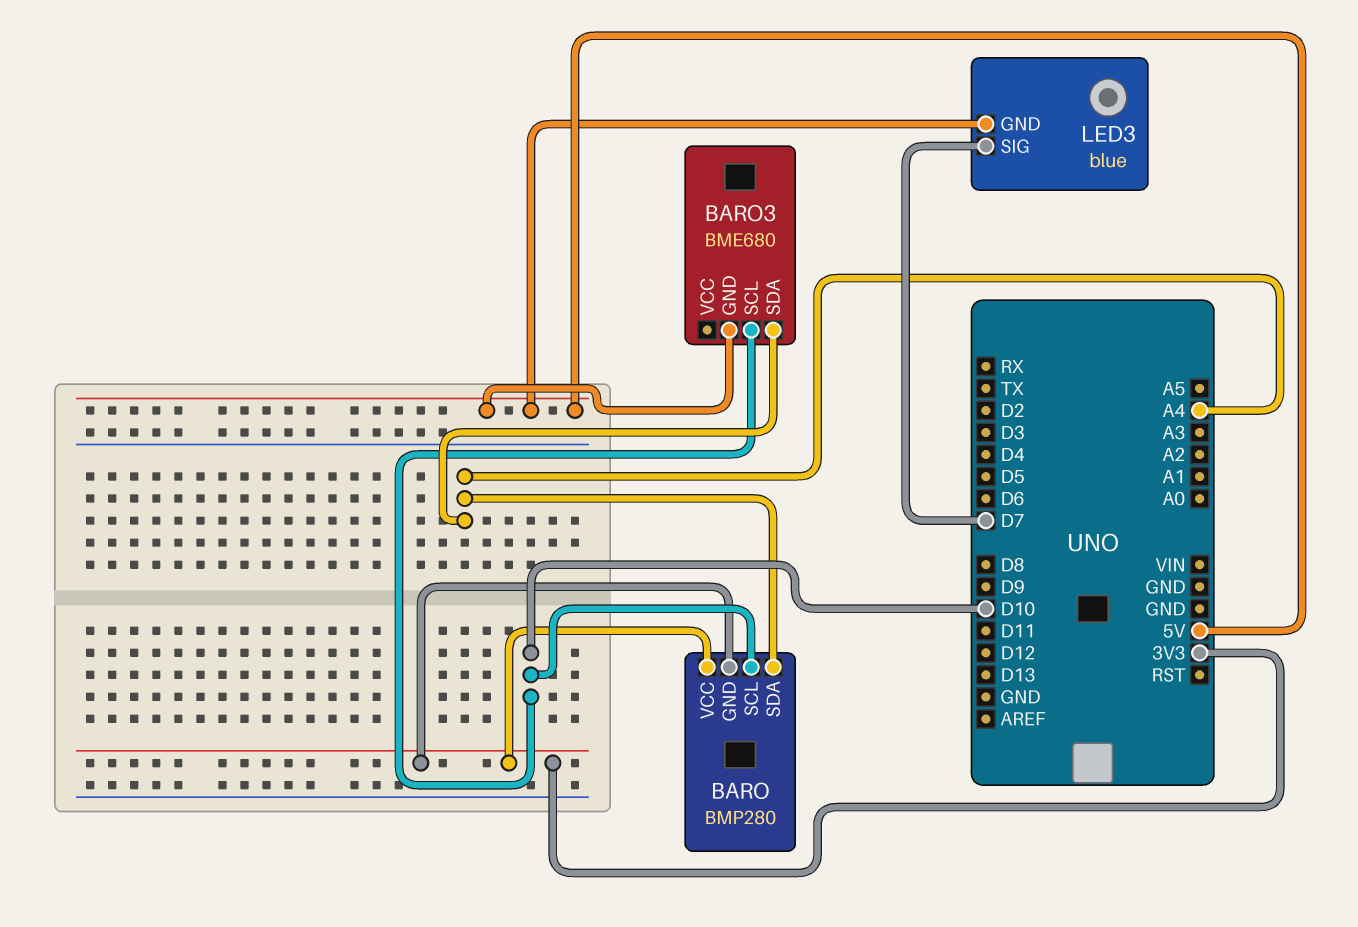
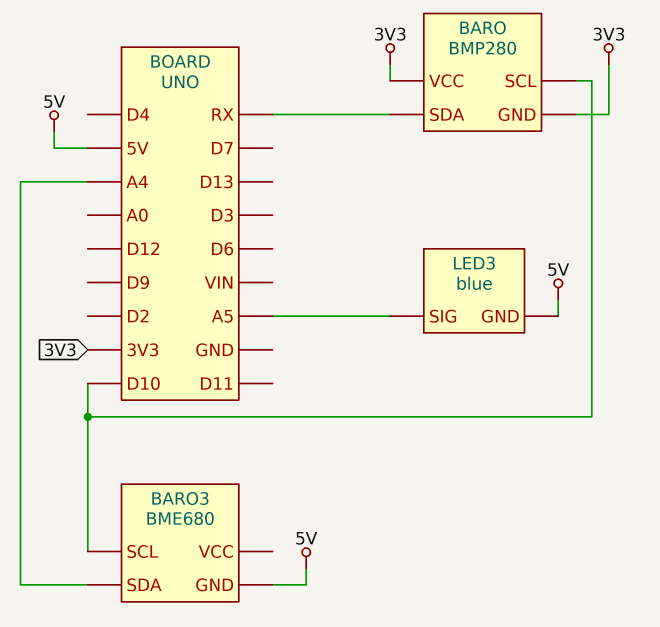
BARO pin SDA: A4 -> RX
LED3 pin SIG: D7 -> A5

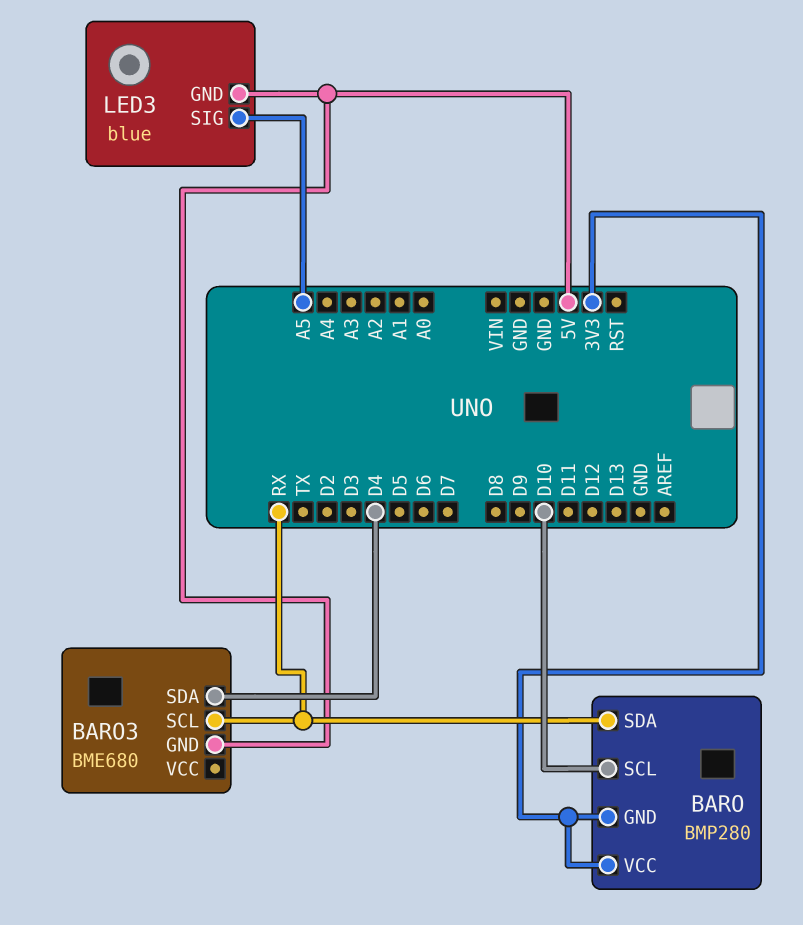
BARO3 pin SCL: D10 -> RX
BARO3 pin SDA: A4 -> D4

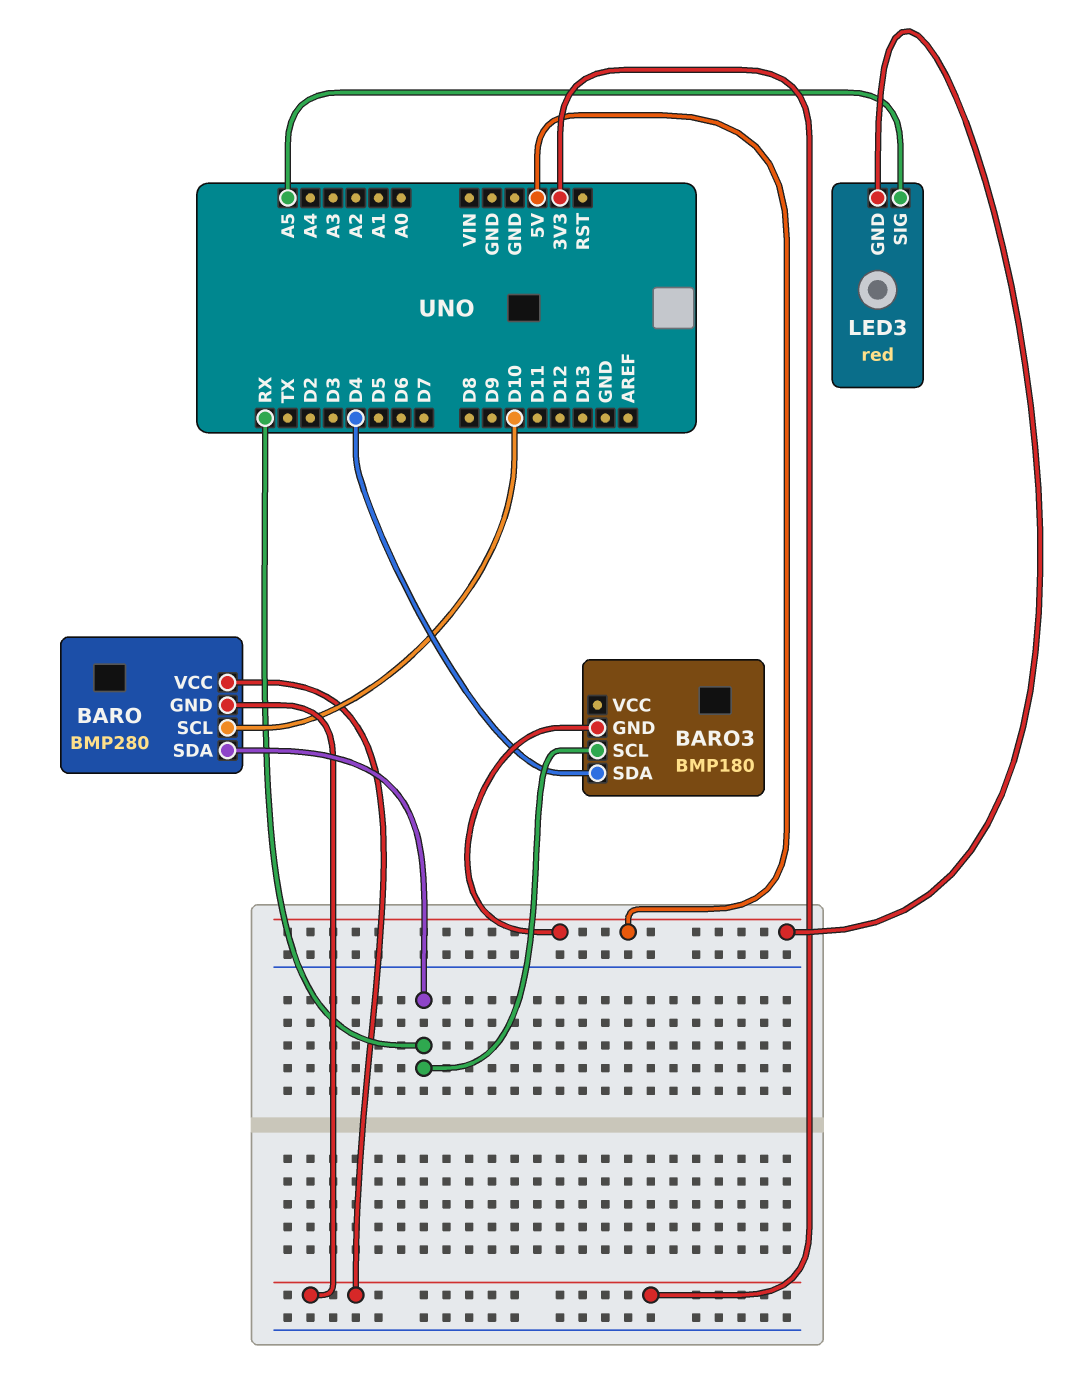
BARO3: BME680 -> BMP180
LED3: blue -> red

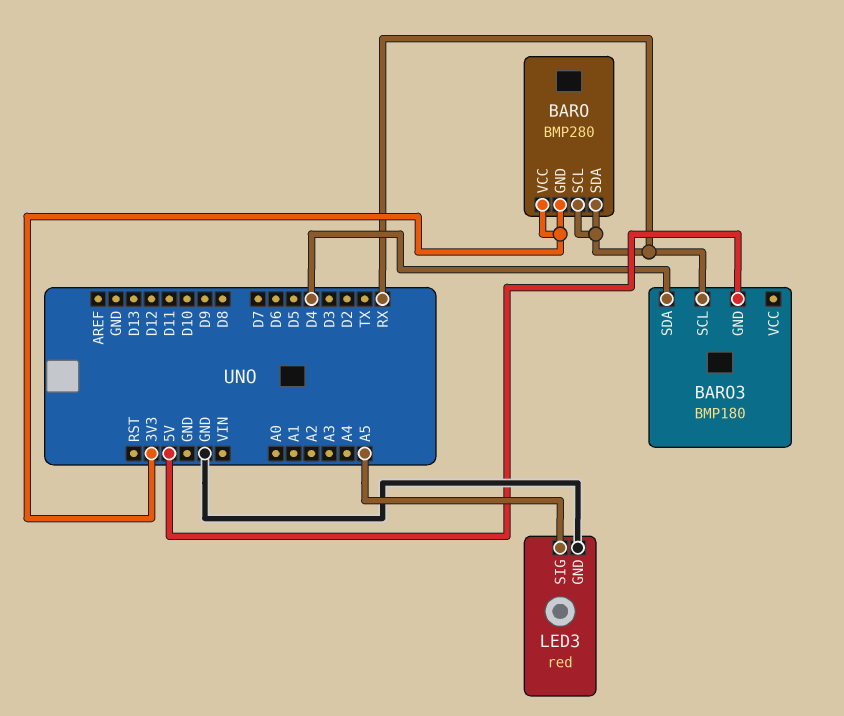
BARO pin SCL: D10 -> RX
LED3 pin GND: 5V -> GND

